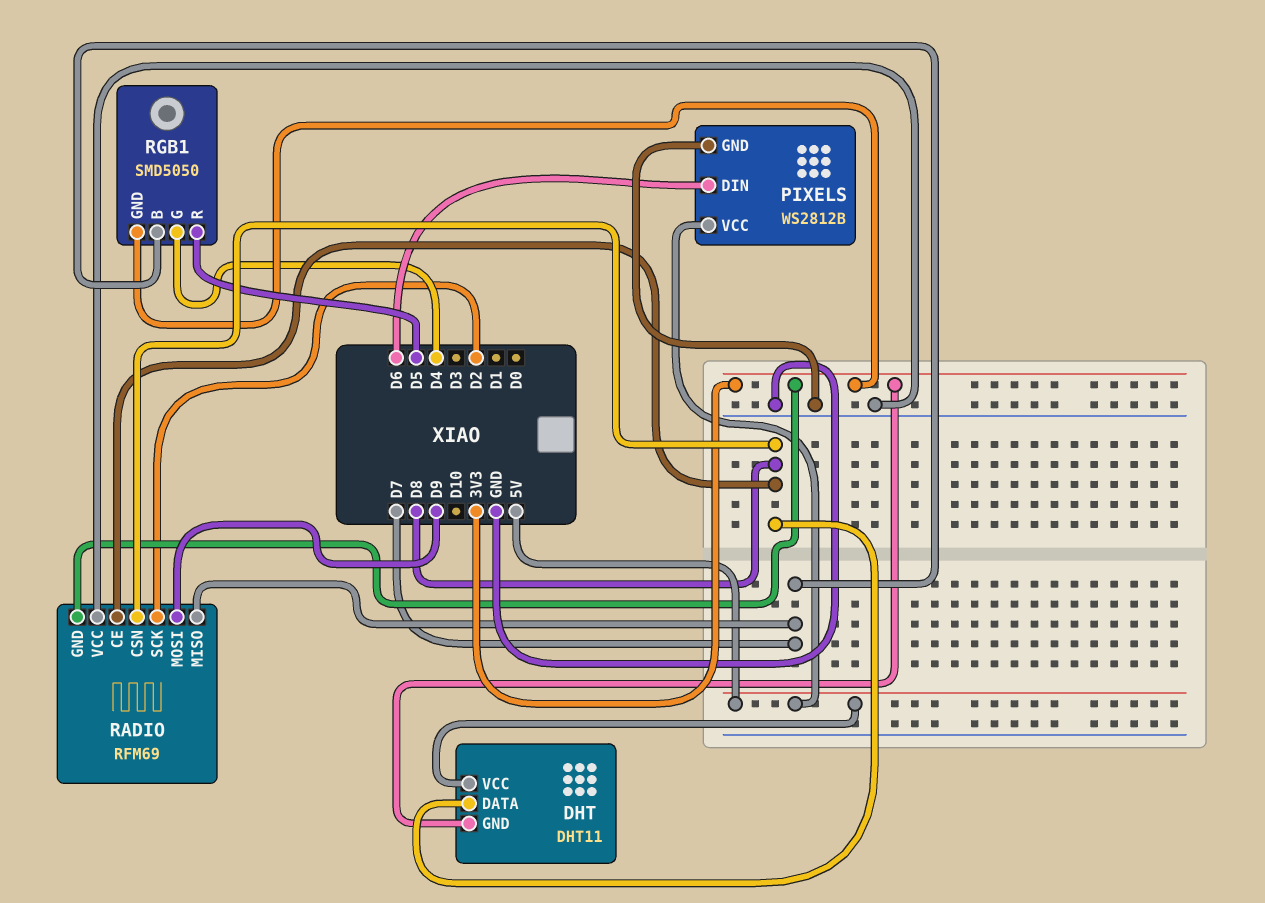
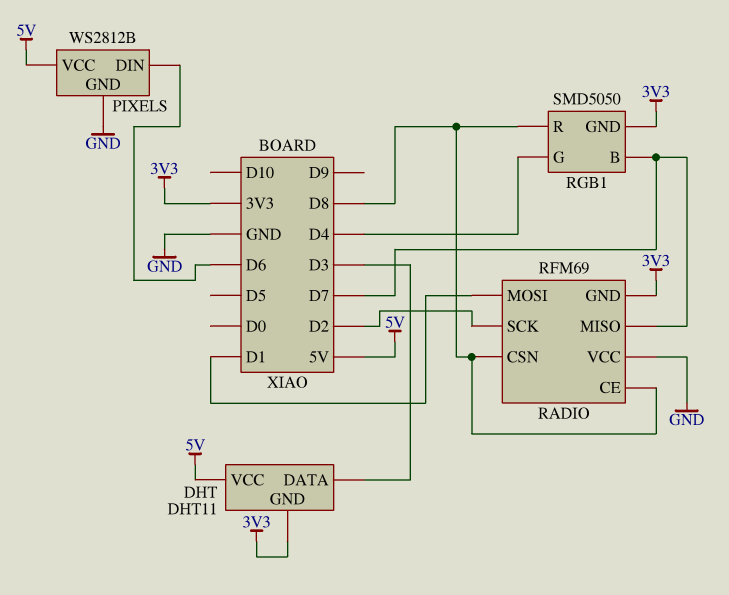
DHT pin DATA: D8 -> D3
RADIO pin MOSI: D9 -> D1
RGB1 pin R: D5 -> D8

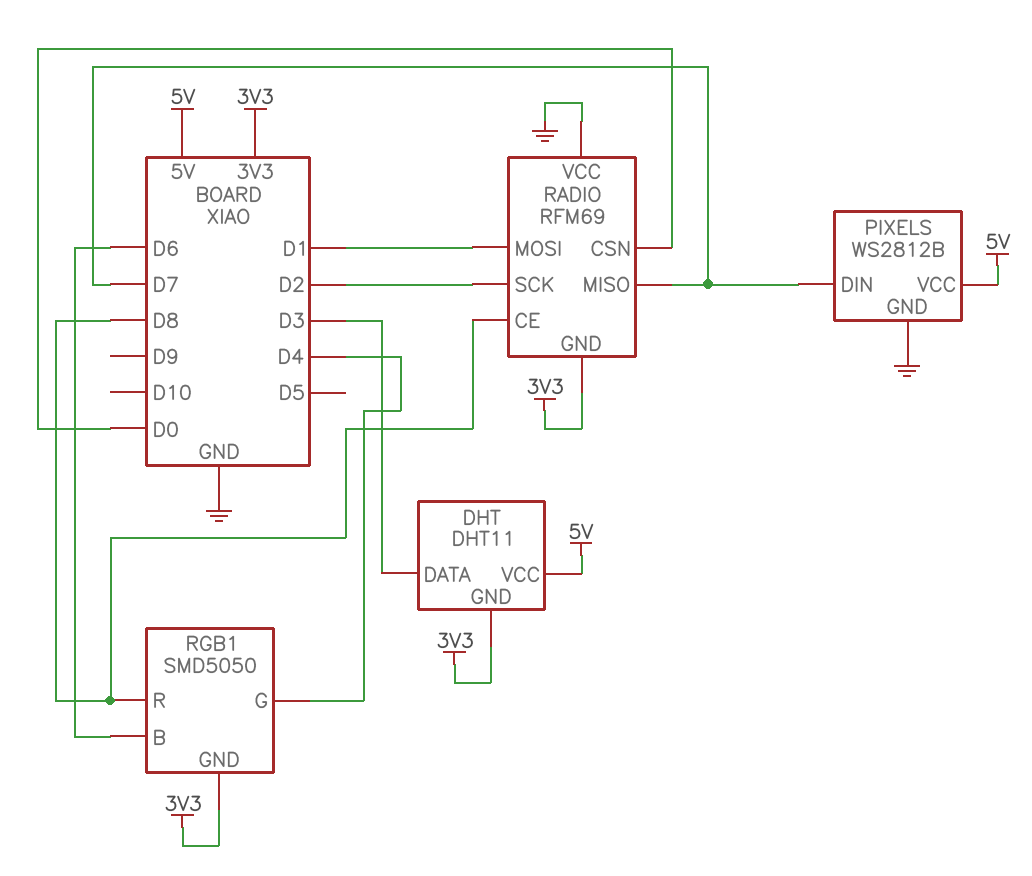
PIXELS pin DIN: D6 -> D7
RADIO pin CSN: D8 -> D0
RGB1 pin B: D7 -> D6

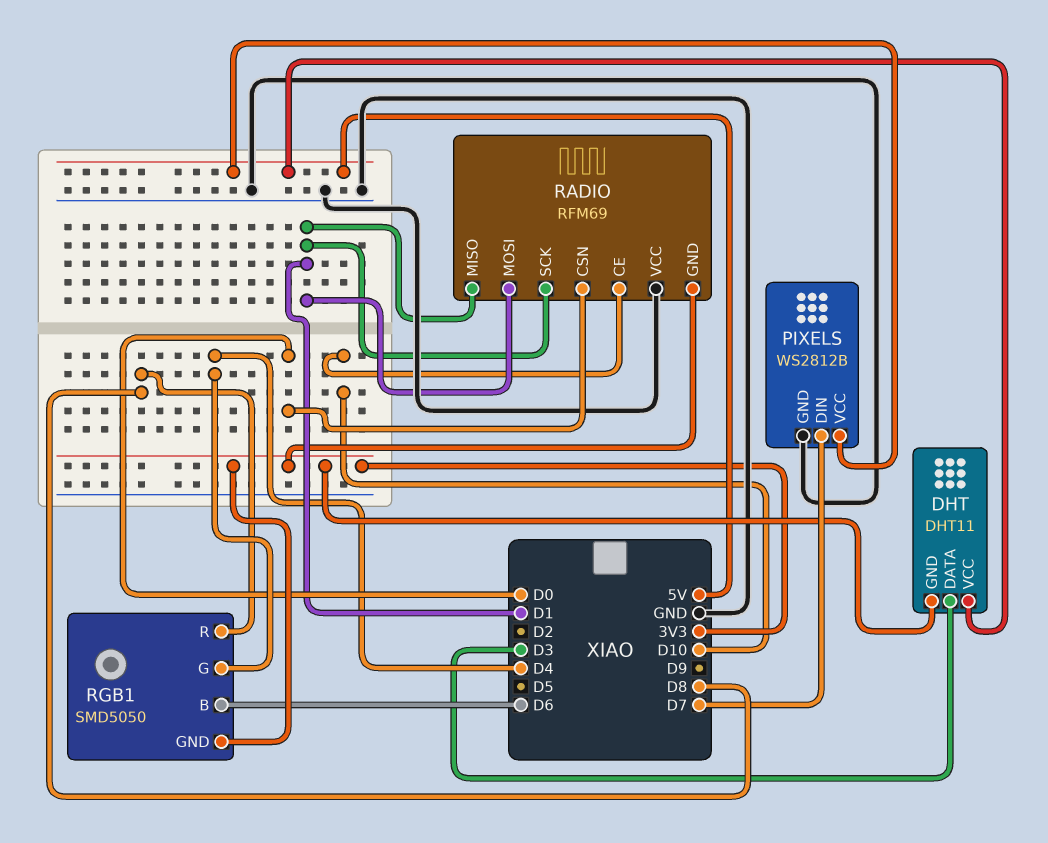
RADIO pin CE: D8 -> D10
RADIO pin MISO: D7 -> D1
RADIO pin SCK: D2 -> D1

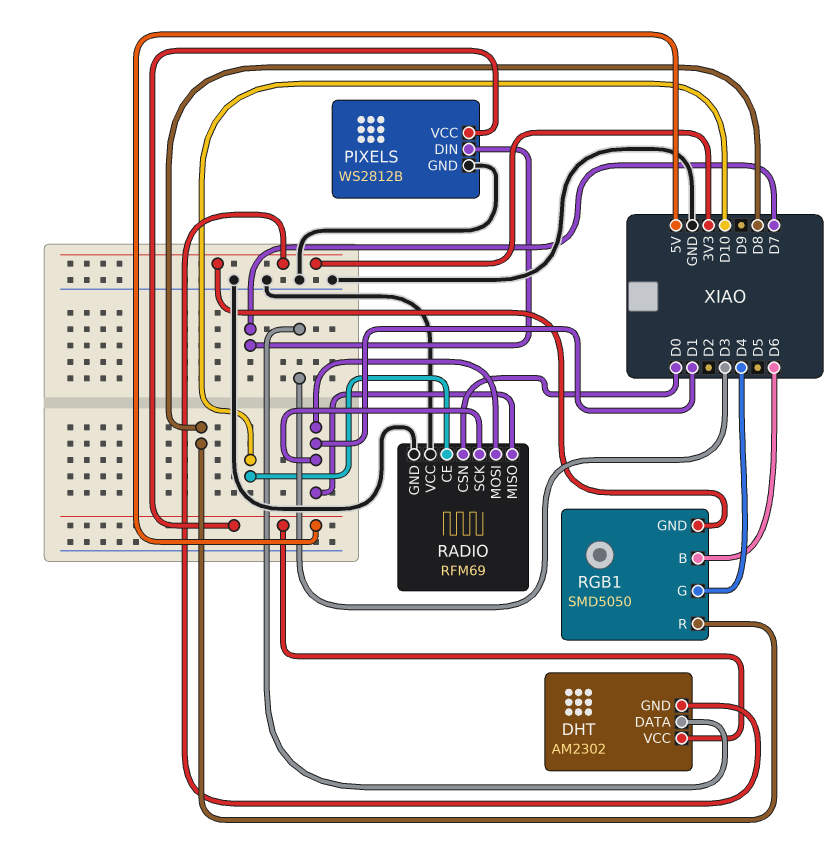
DHT: DHT11 -> AM2302
RADIO pin GND: 3V3 -> GND

